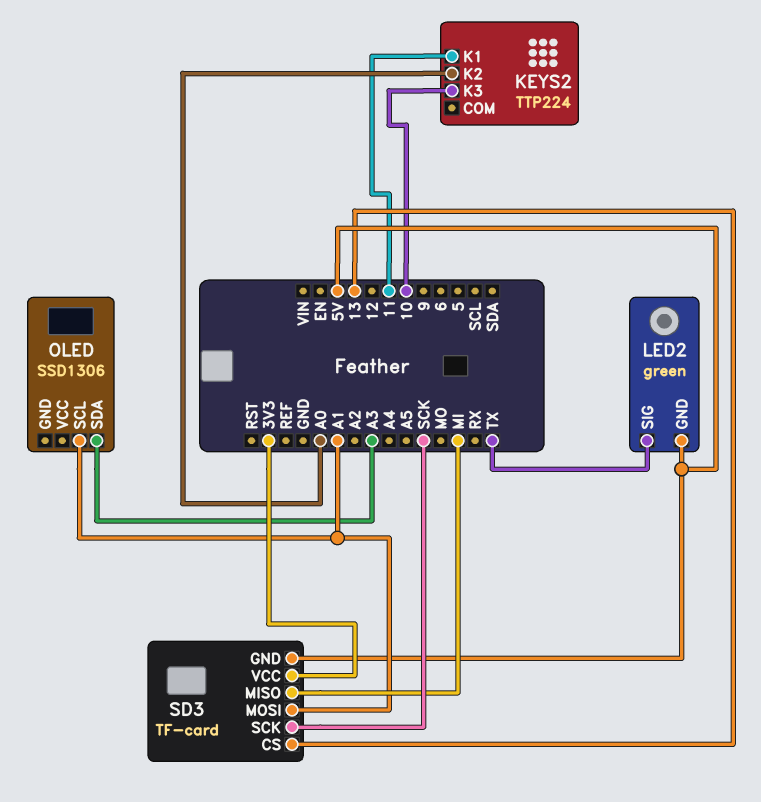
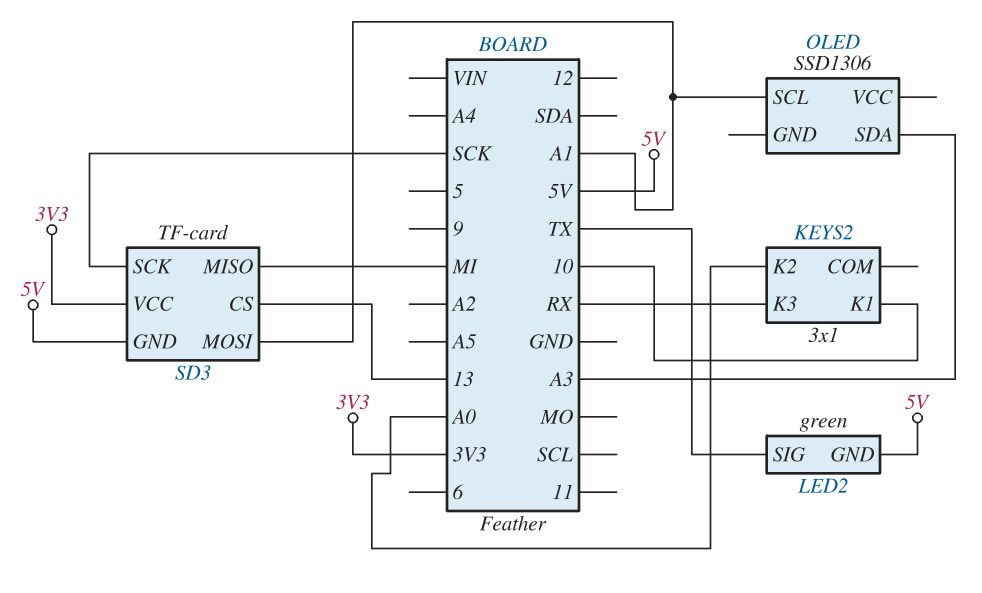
KEYS2: TTP224 -> 3x1
KEYS2 pin K1: 11 -> 10
KEYS2 pin K3: 10 -> RX

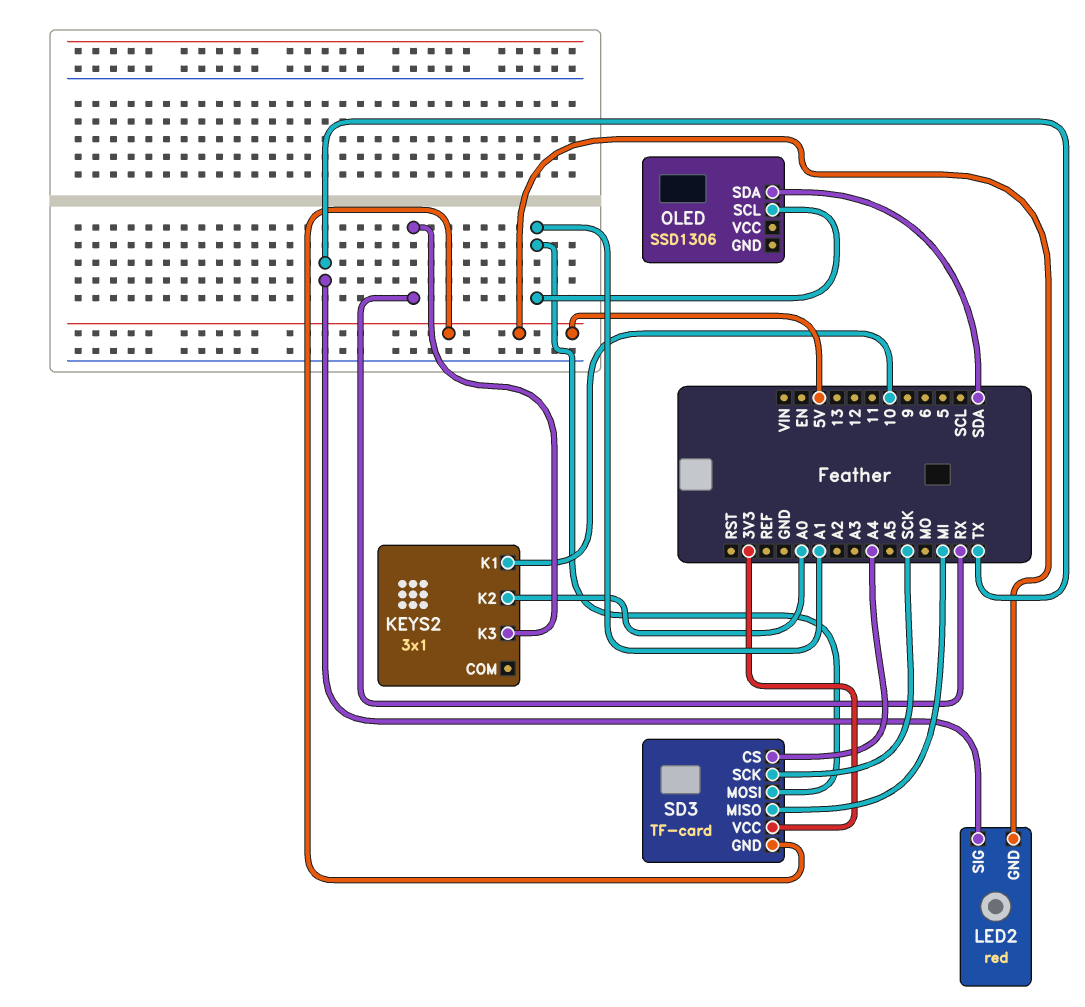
LED2: green -> red
OLED pin SDA: A3 -> SDA
SD3 pin CS: 13 -> A4

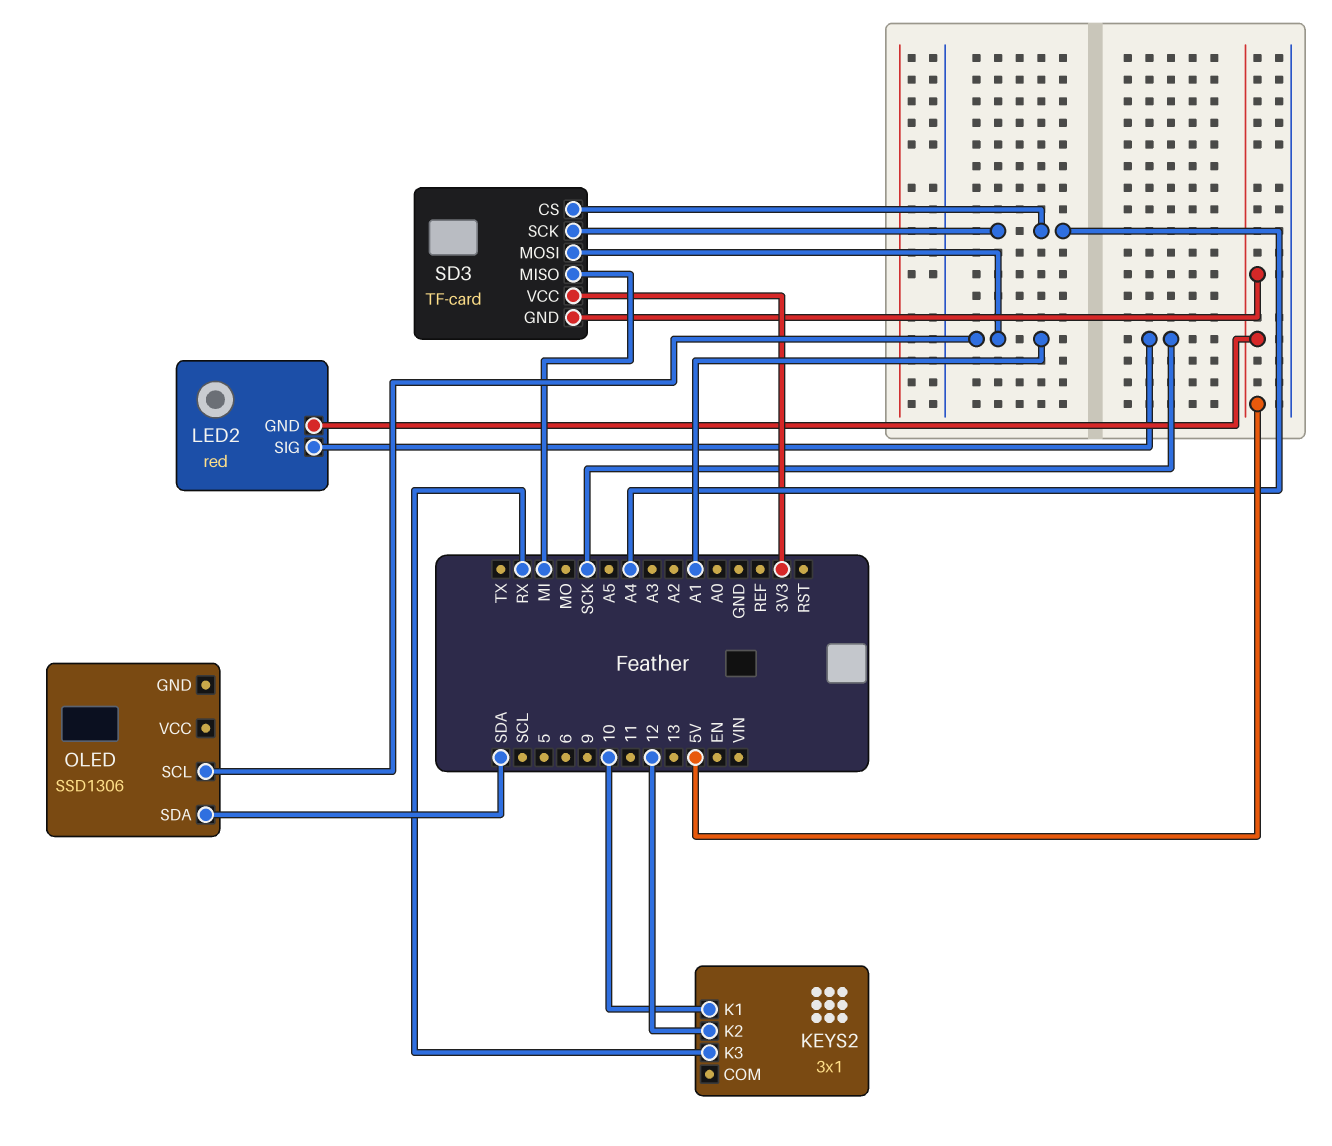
KEYS2 pin K2: A0 -> 12
LED2 pin SIG: TX -> SCK
SD3 pin SCK: SCK -> A4

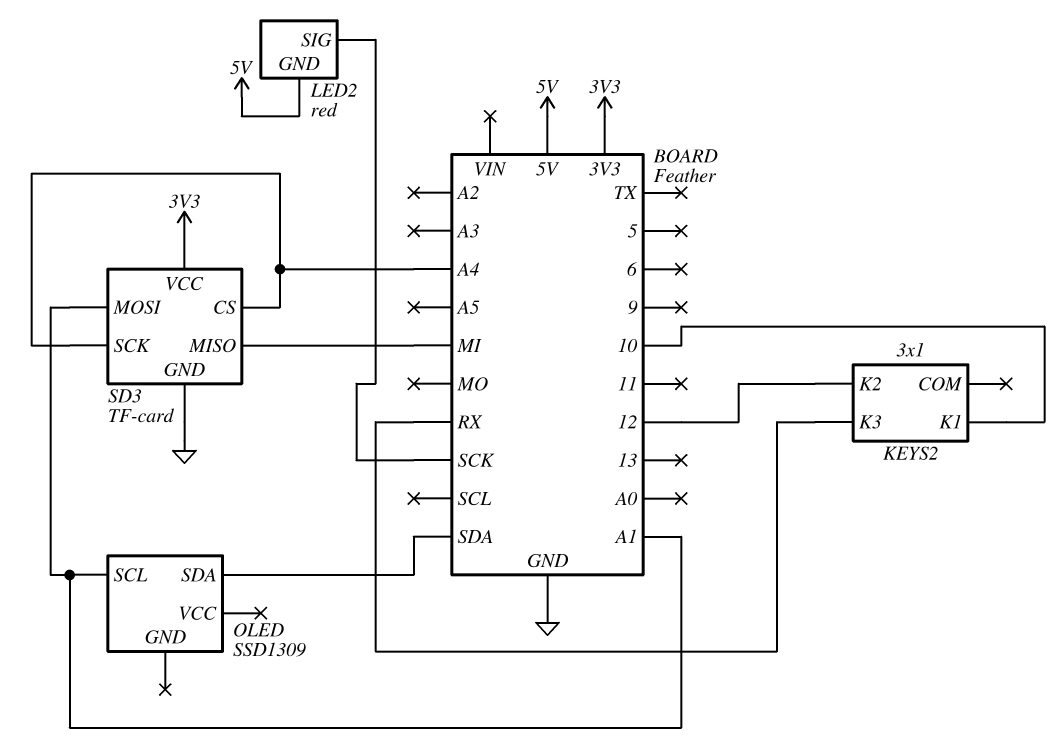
OLED: SSD1306 -> SSD1309
SD3 pin GND: 5V -> GND

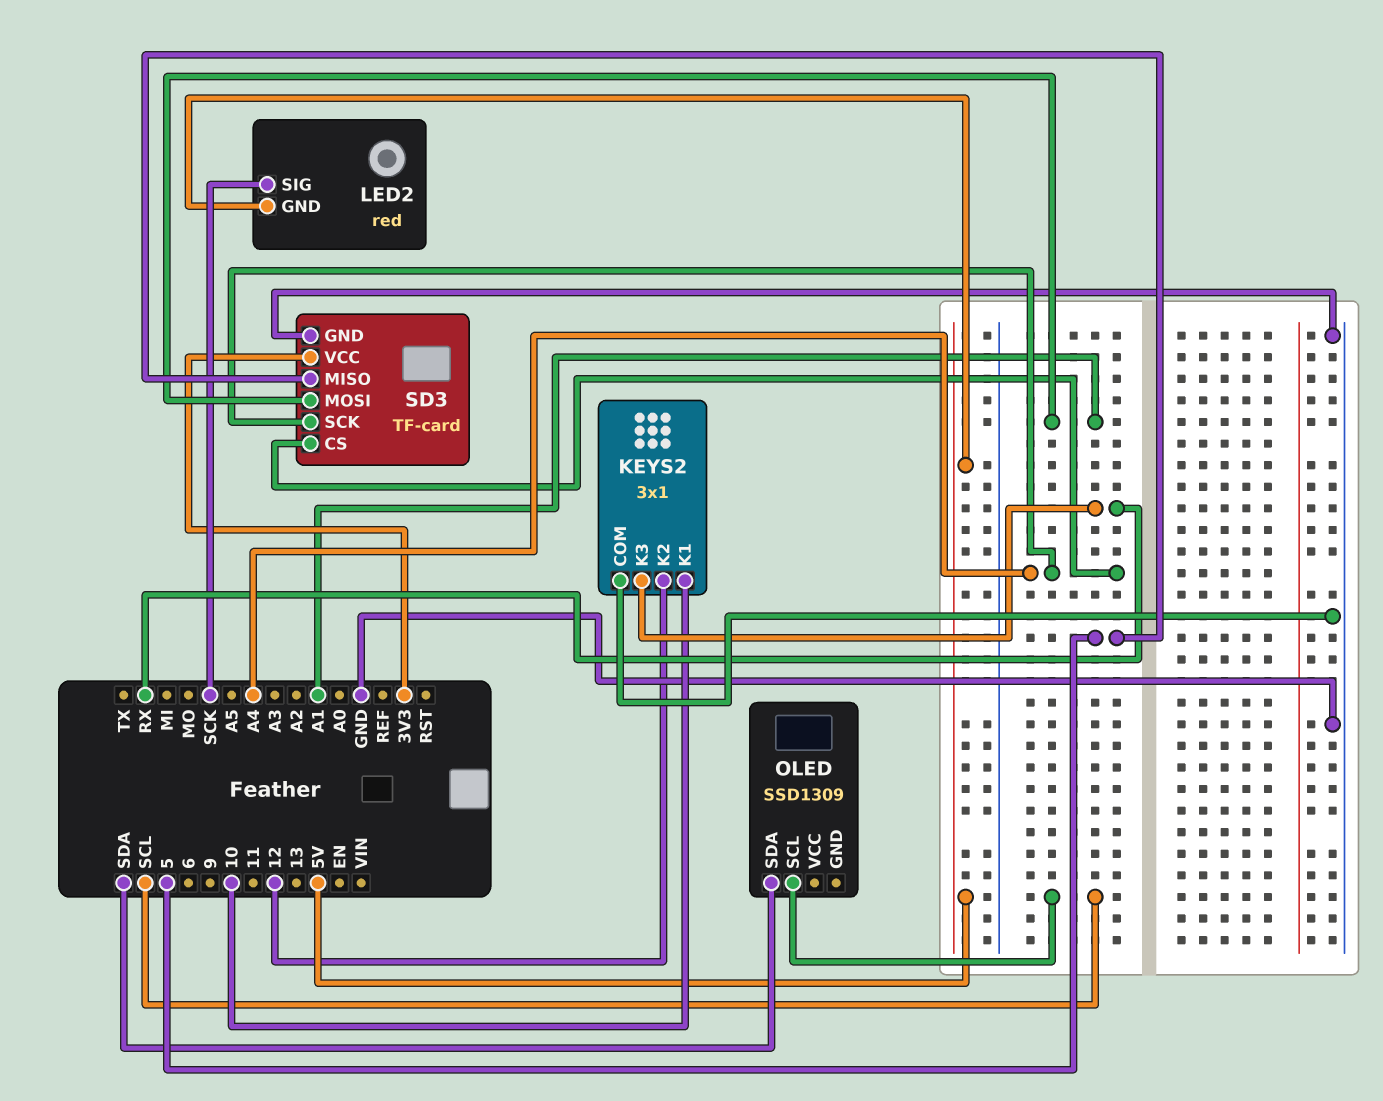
KEYS2 pin COM: none -> GND
OLED pin SCL: A1 -> SCL
SD3 pin MISO: MI -> 5

